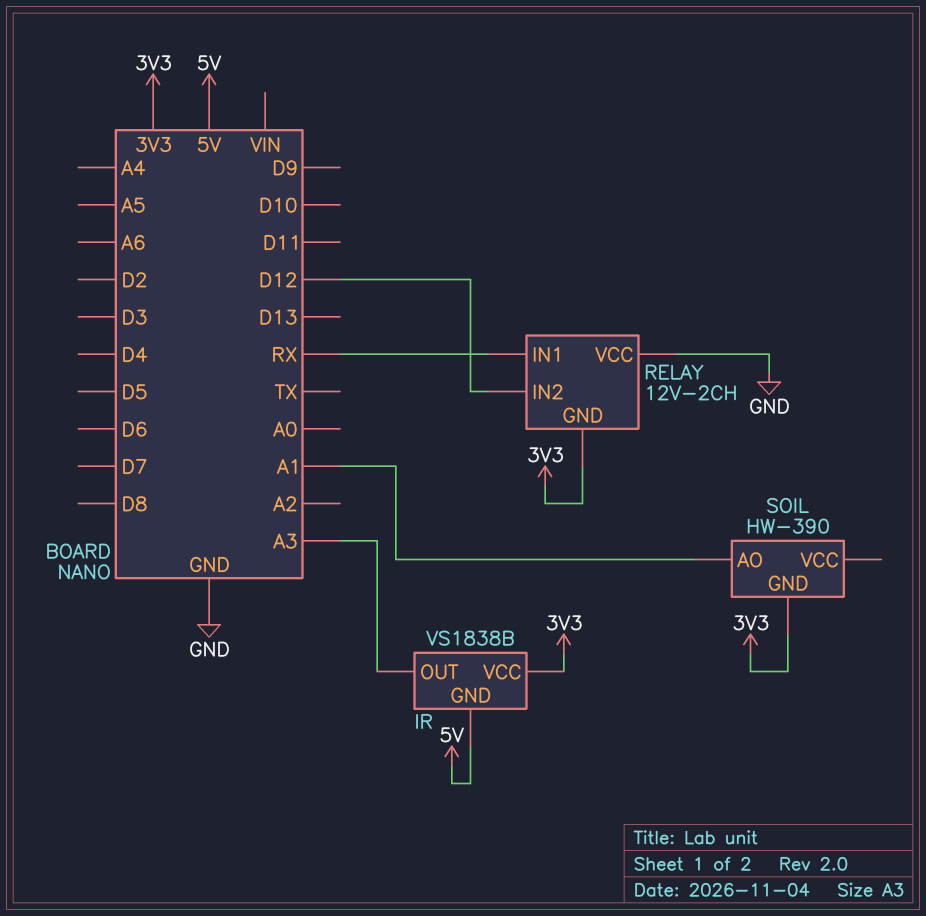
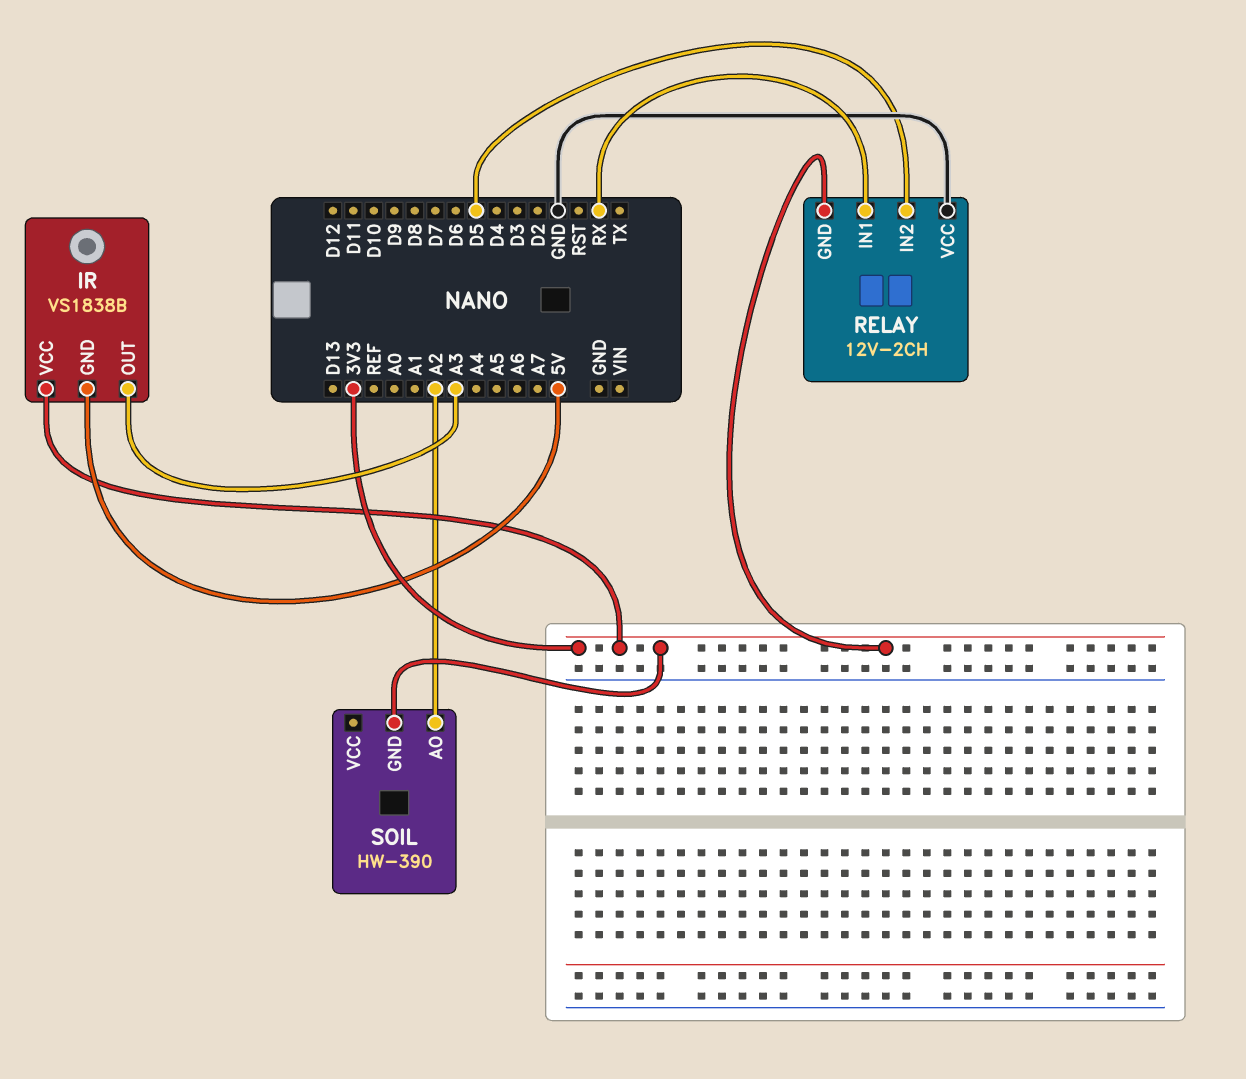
RELAY pin IN2: D12 -> D5
SOIL pin AO: A1 -> A2

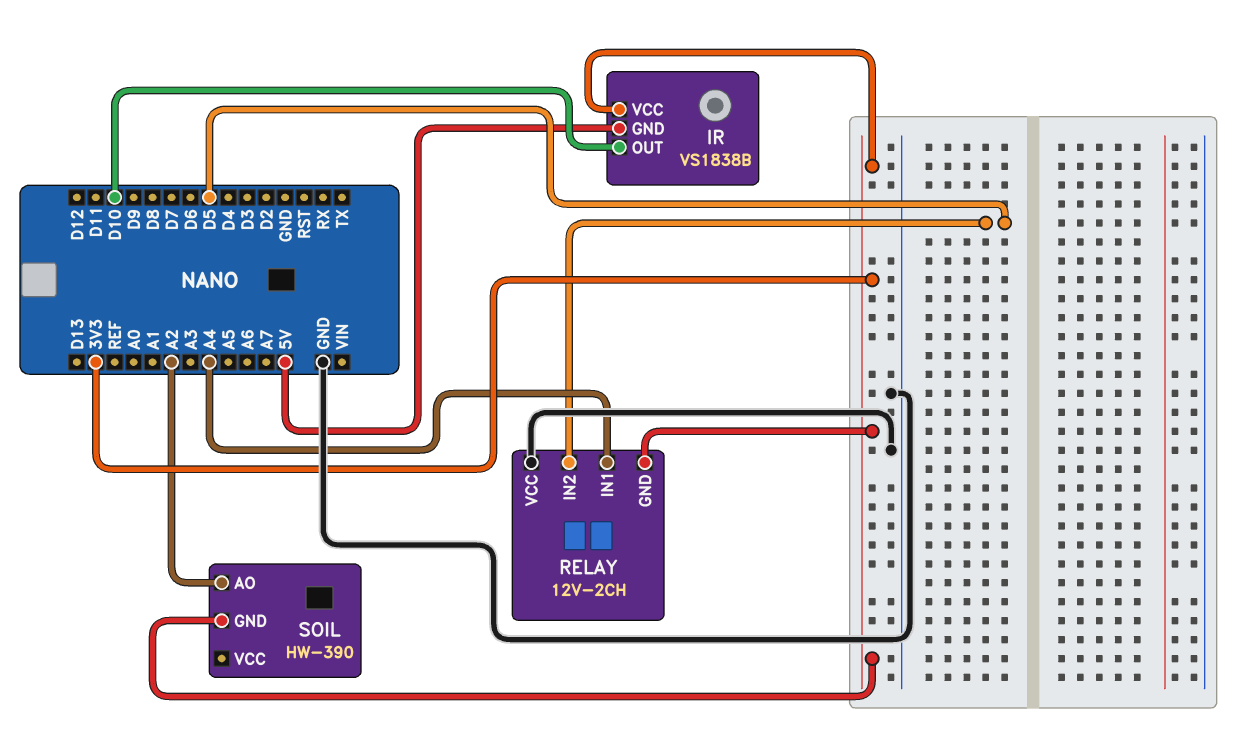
IR pin OUT: A3 -> D10
RELAY pin IN1: RX -> A4

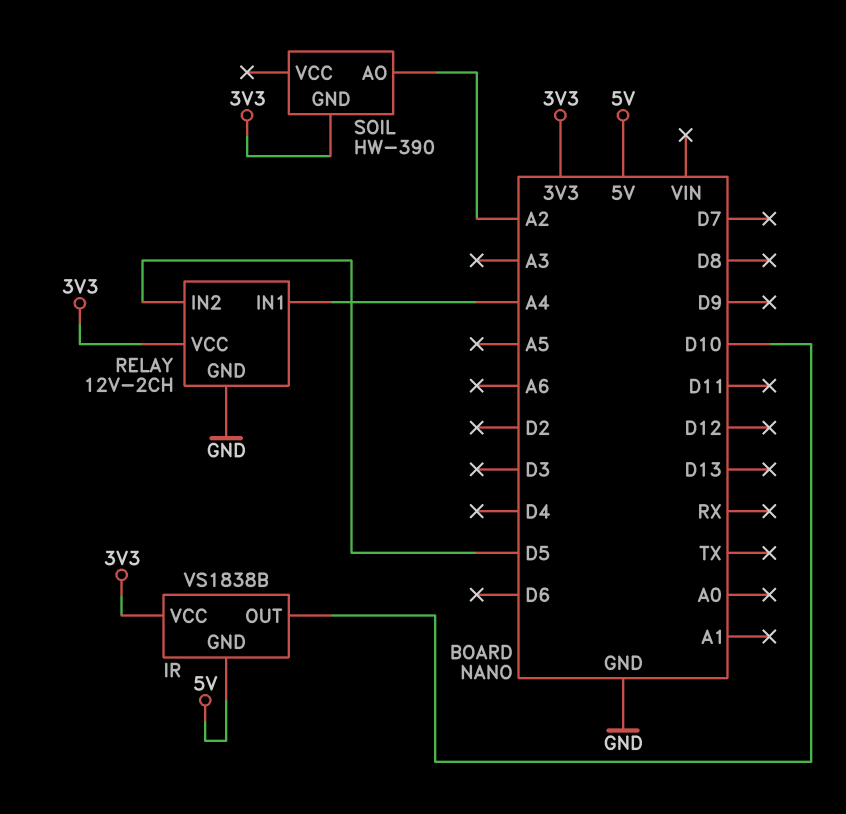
RELAY pin GND: 3V3 -> GND
RELAY pin VCC: GND -> 3V3

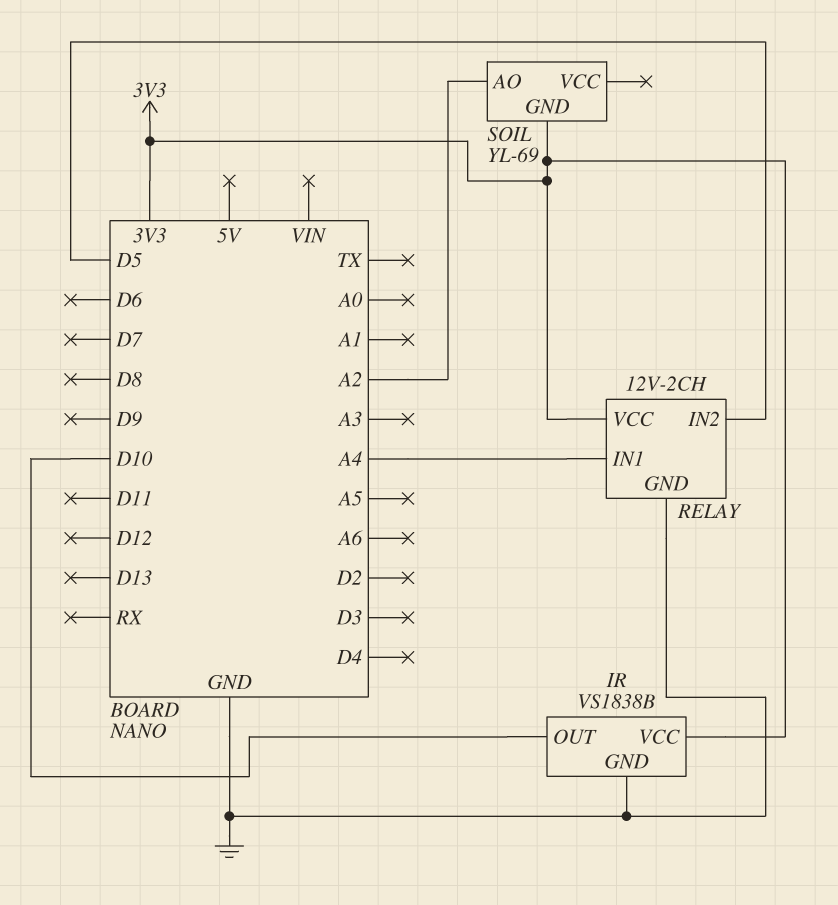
IR pin GND: 5V -> GND
SOIL: HW-390 -> YL-69

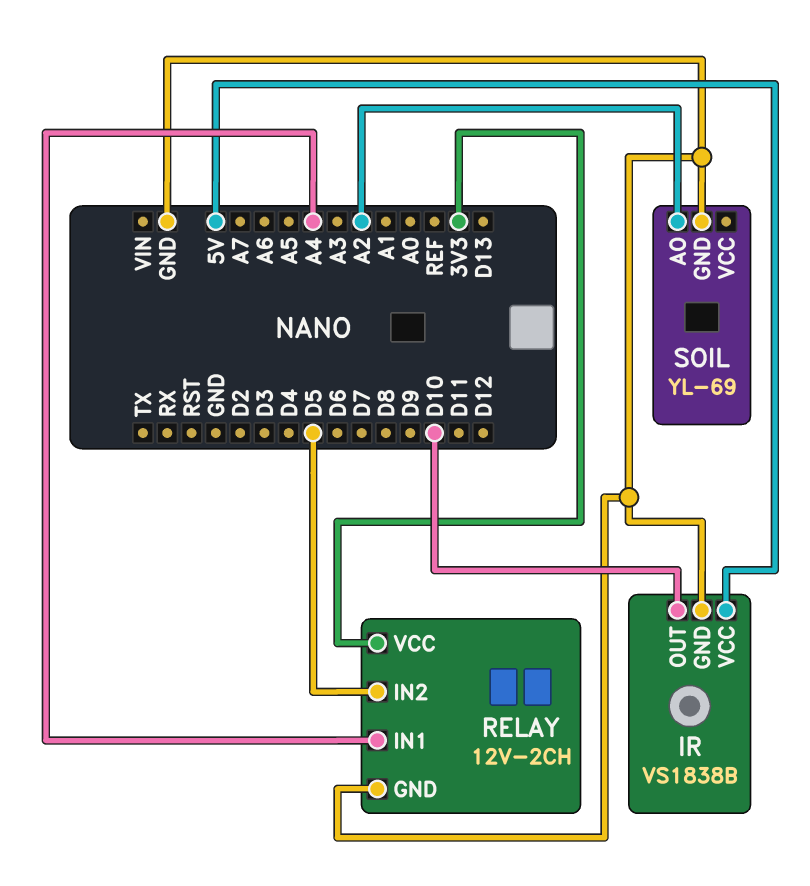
IR pin VCC: 3V3 -> 5V
SOIL pin GND: 3V3 -> GND

